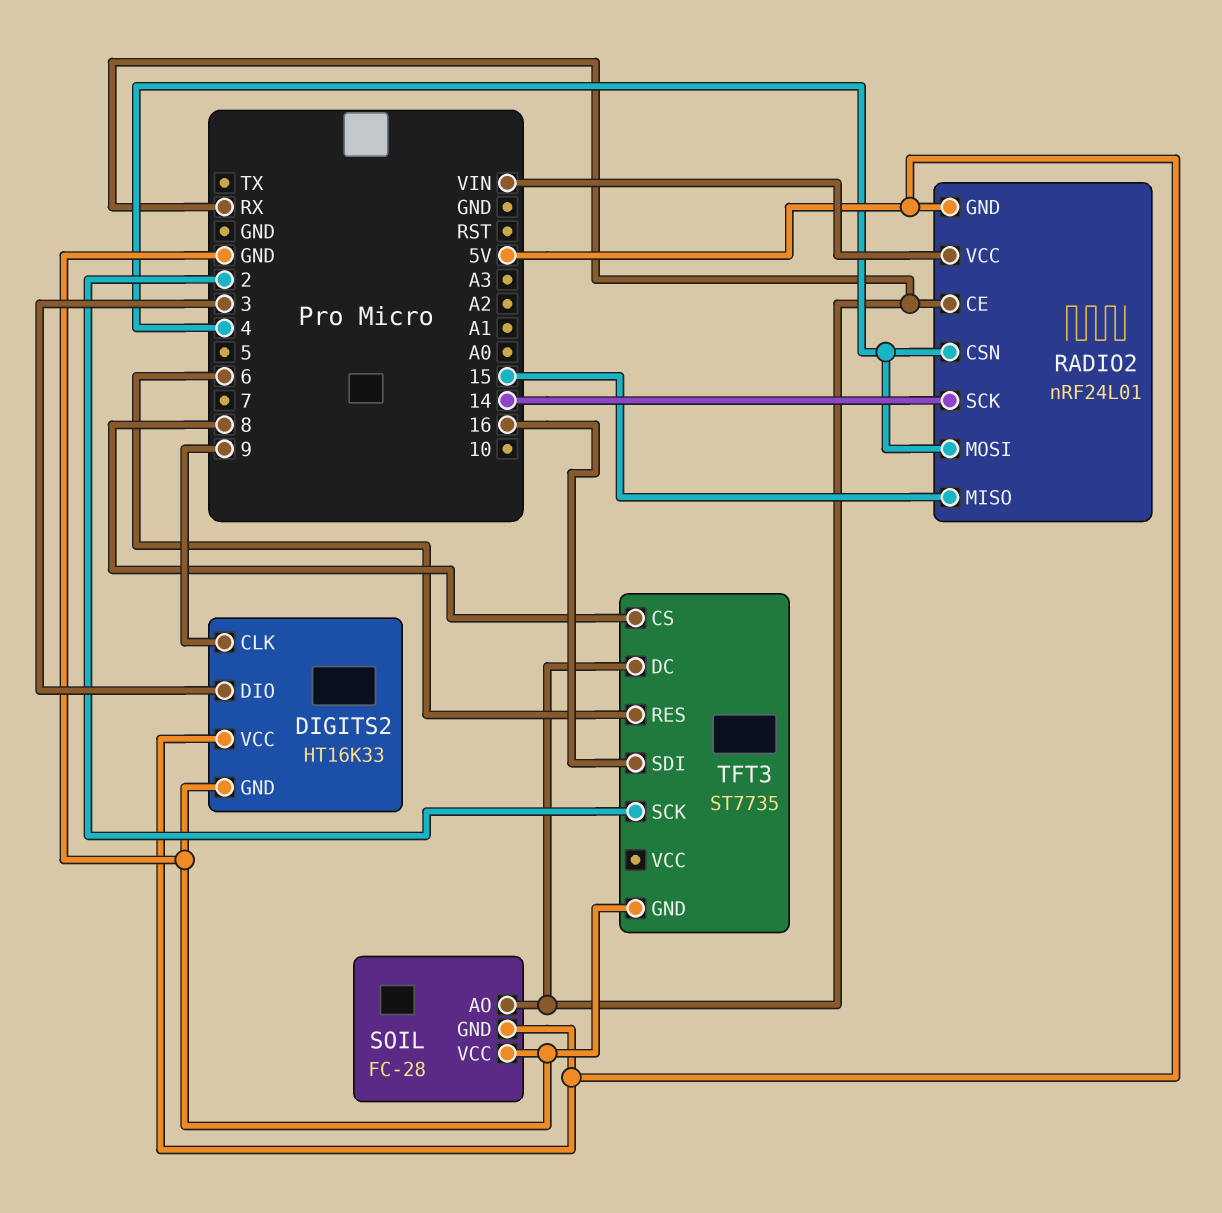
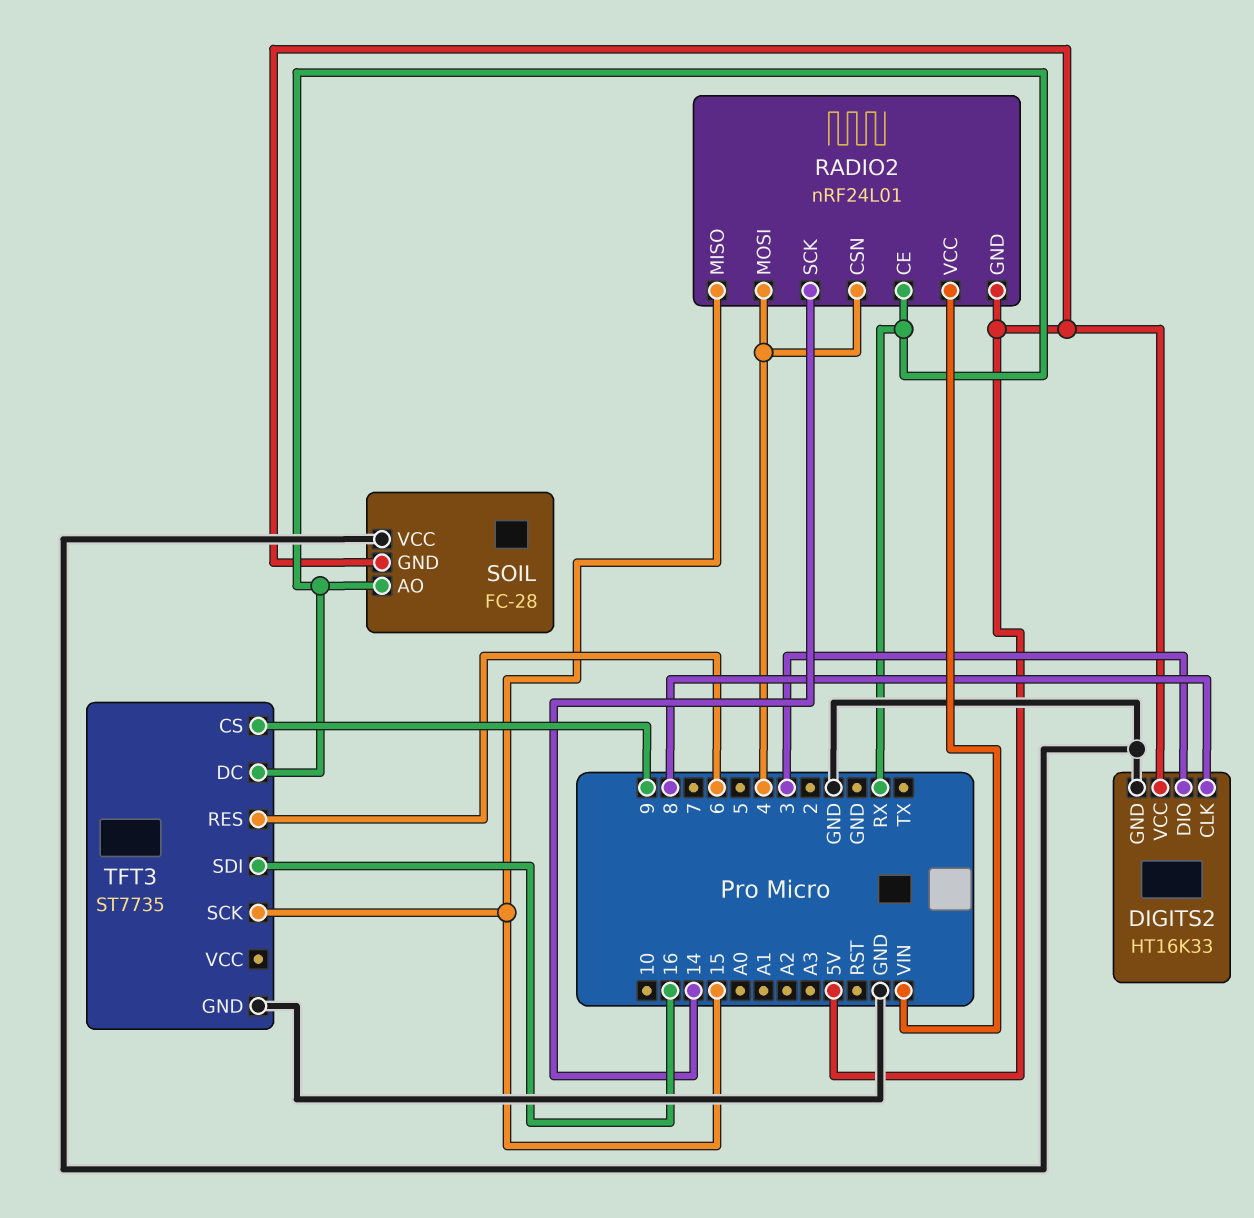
DIGITS2 pin CLK: 9 -> 8
TFT3 pin CS: 8 -> 9
TFT3 pin SCK: 2 -> 15

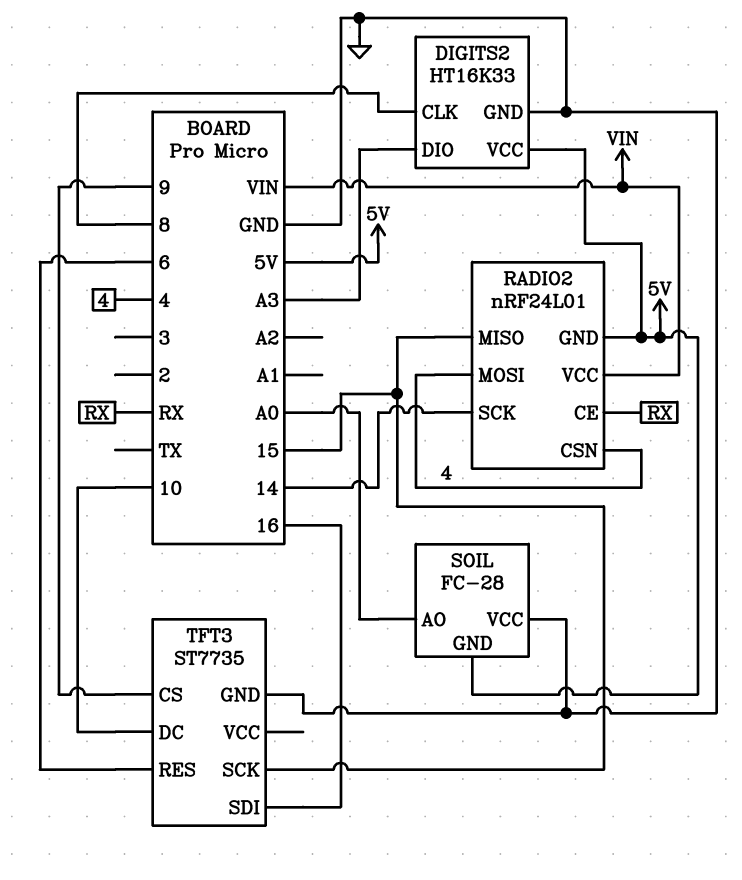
DIGITS2 pin DIO: 3 -> A3
SOIL pin AO: RX -> A0
TFT3 pin DC: RX -> 10

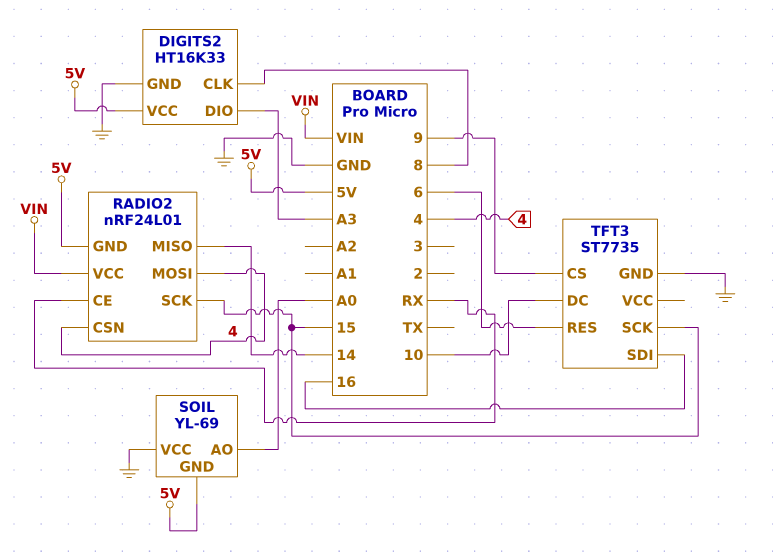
RADIO2 pin MISO: 15 -> 14
RADIO2 pin SCK: 14 -> 15
SOIL: FC-28 -> YL-69

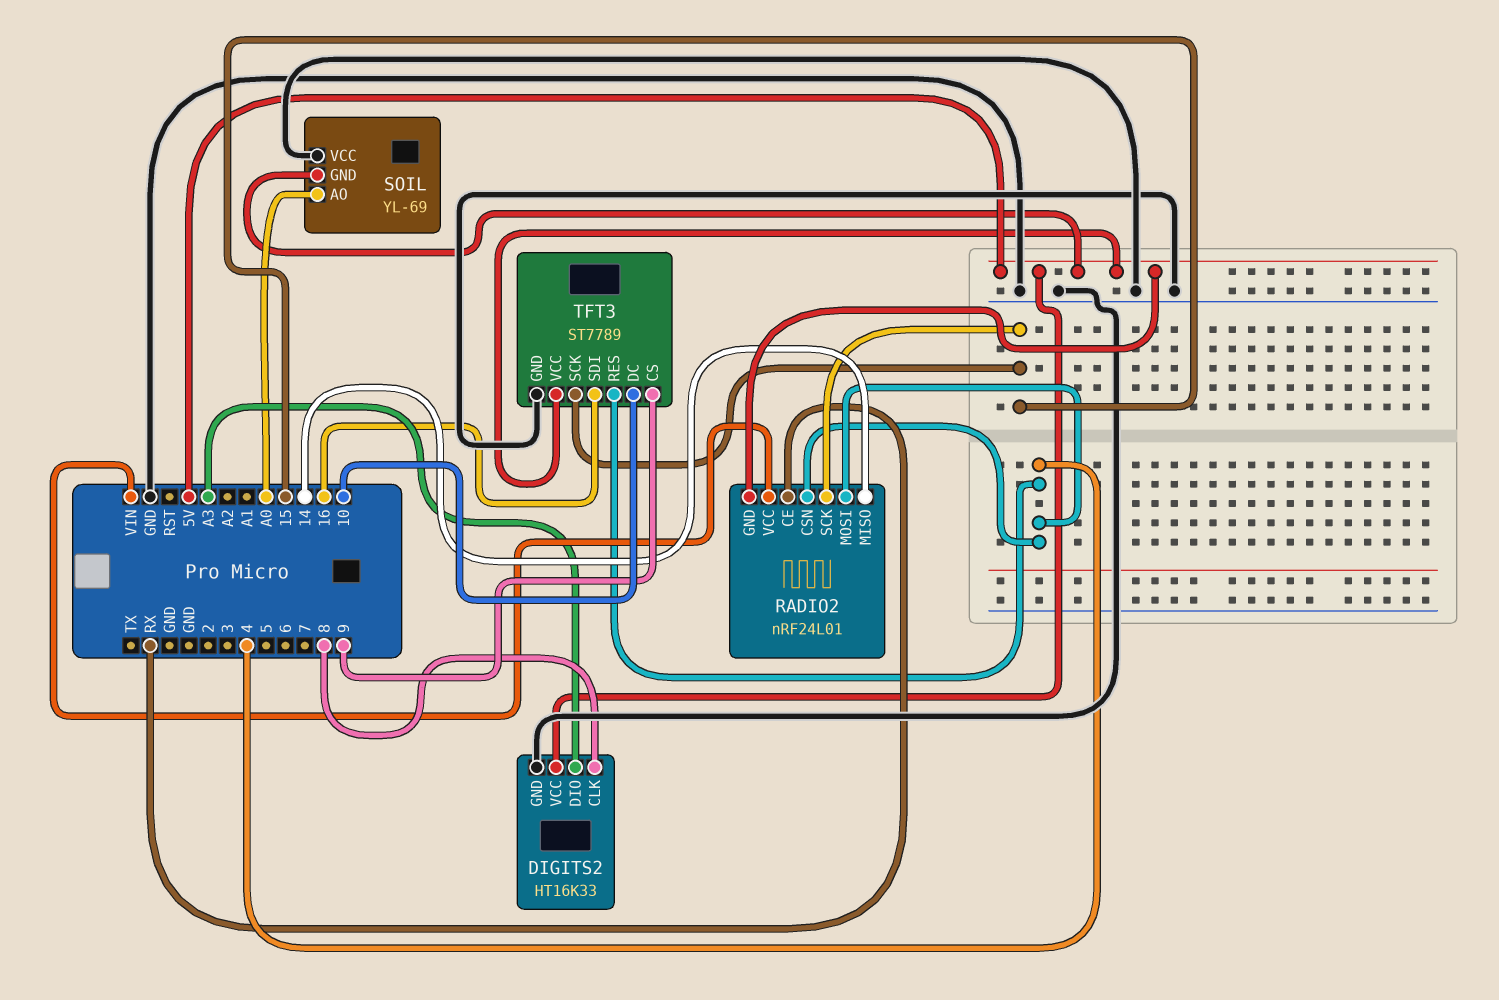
TFT3: ST7735 -> ST7789
TFT3 pin RES: 6 -> 4
TFT3 pin VCC: none -> 5V

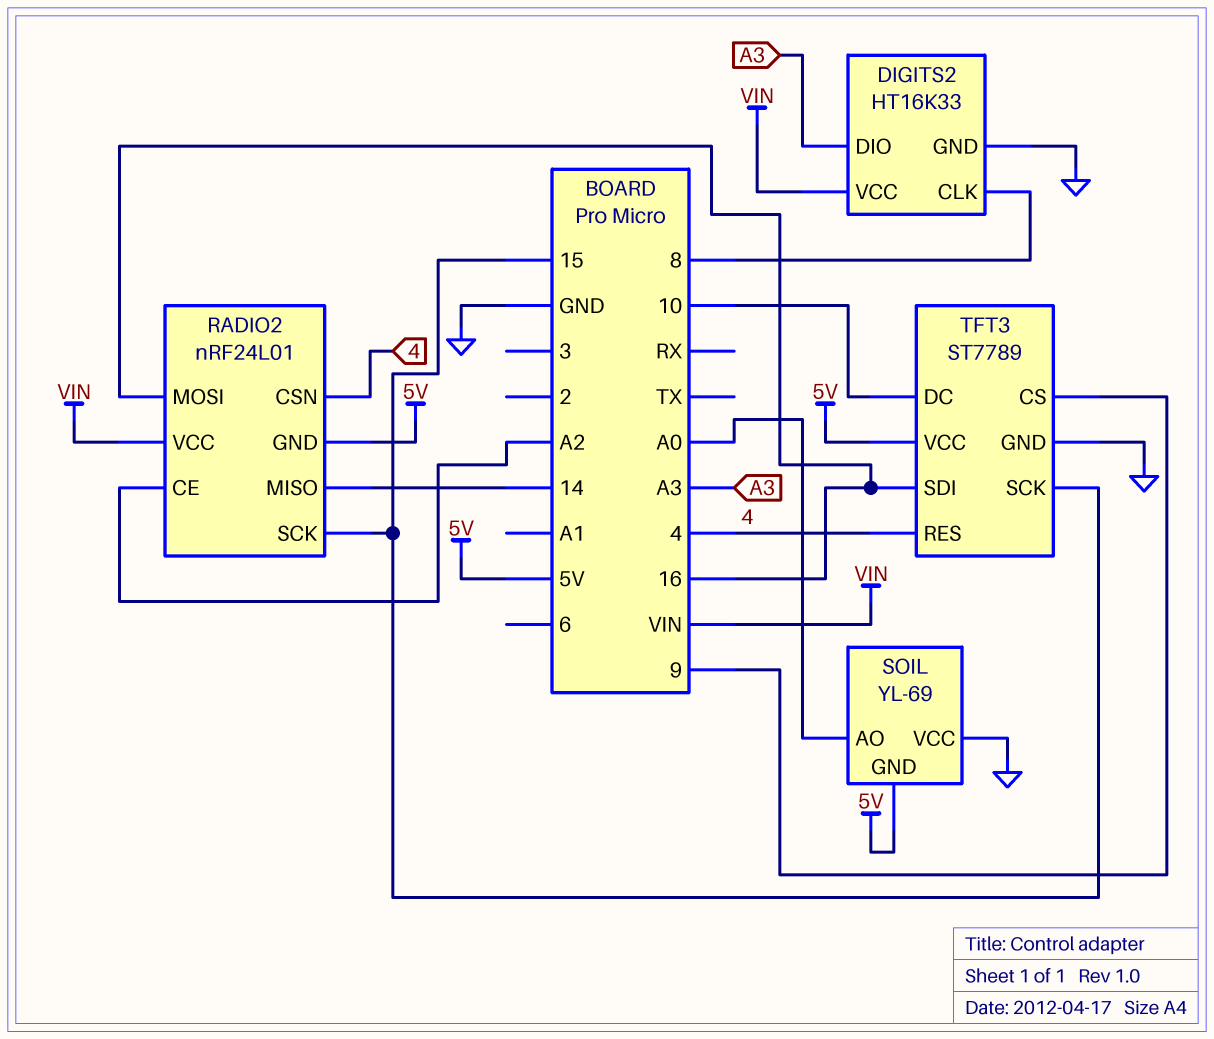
DIGITS2 pin VCC: 5V -> VIN
RADIO2 pin CE: RX -> A2
RADIO2 pin MOSI: 4 -> 16

